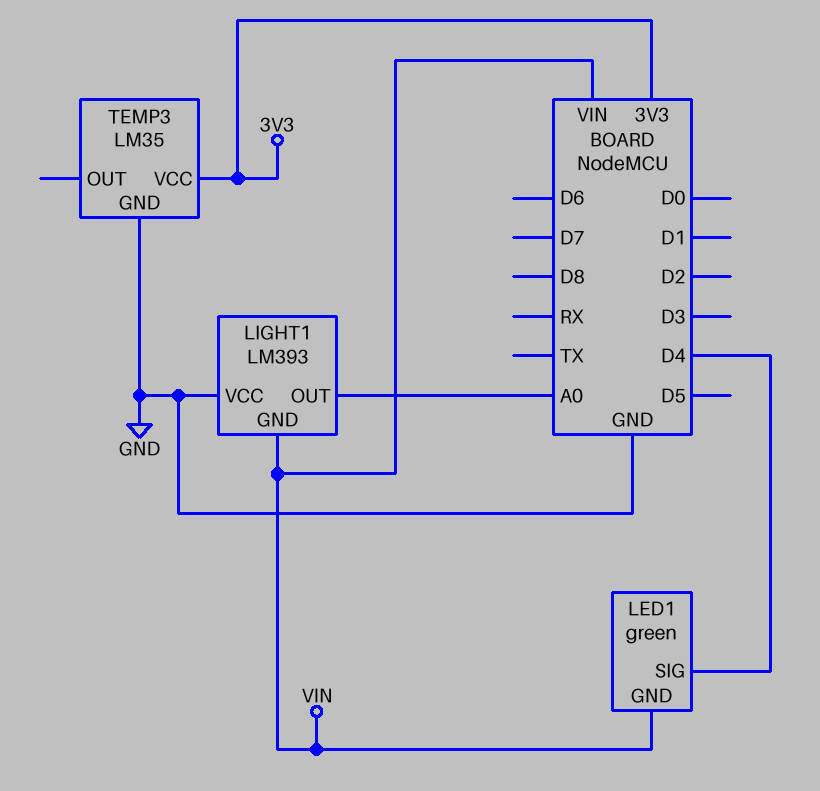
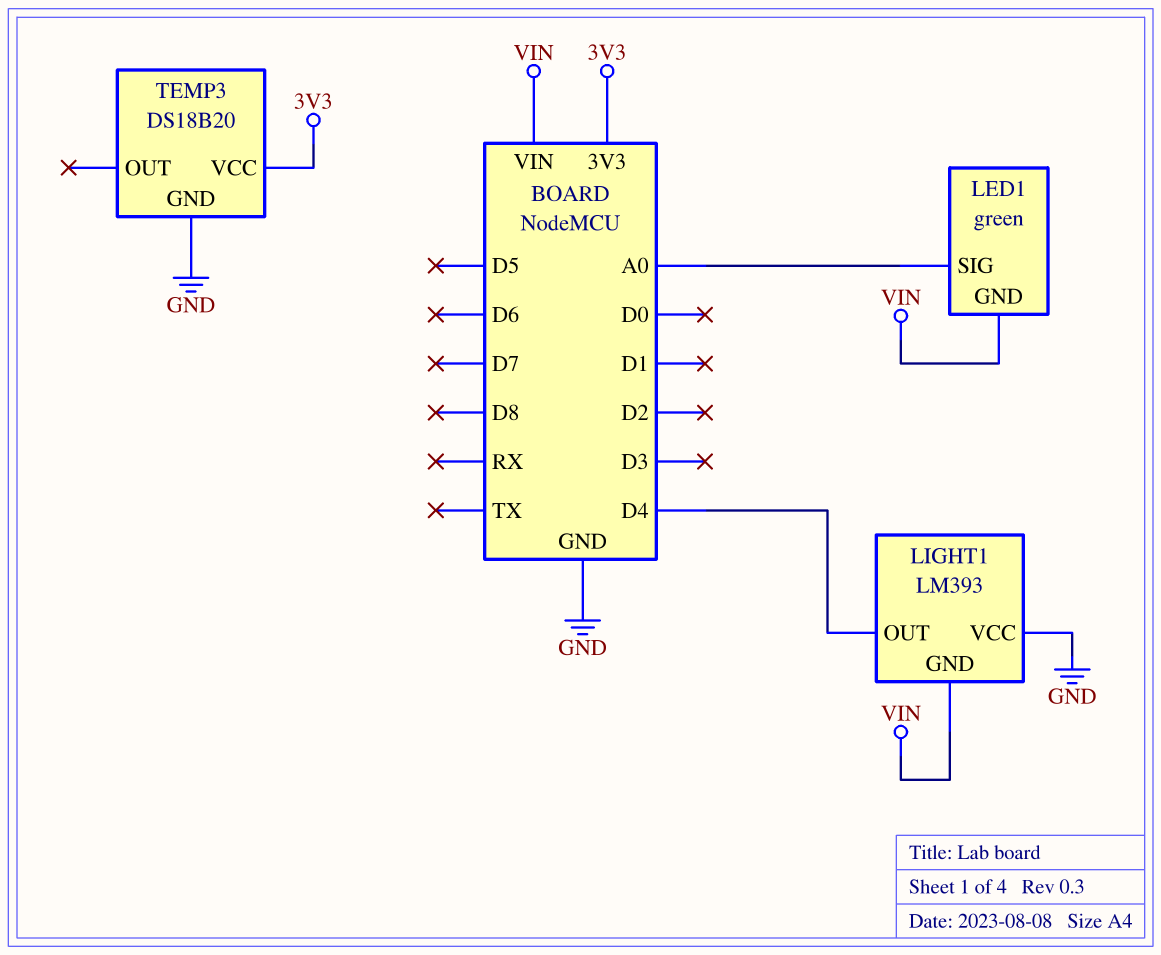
LED1 pin SIG: D4 -> A0
LIGHT1 pin OUT: A0 -> D4
TEMP3: LM35 -> DS18B20

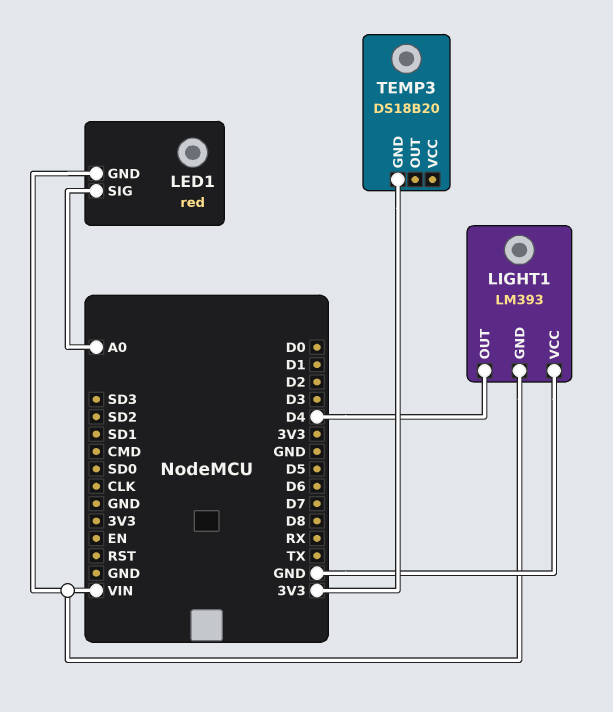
LED1: green -> red
TEMP3 pin GND: GND -> 3V3
TEMP3 pin VCC: 3V3 -> none

